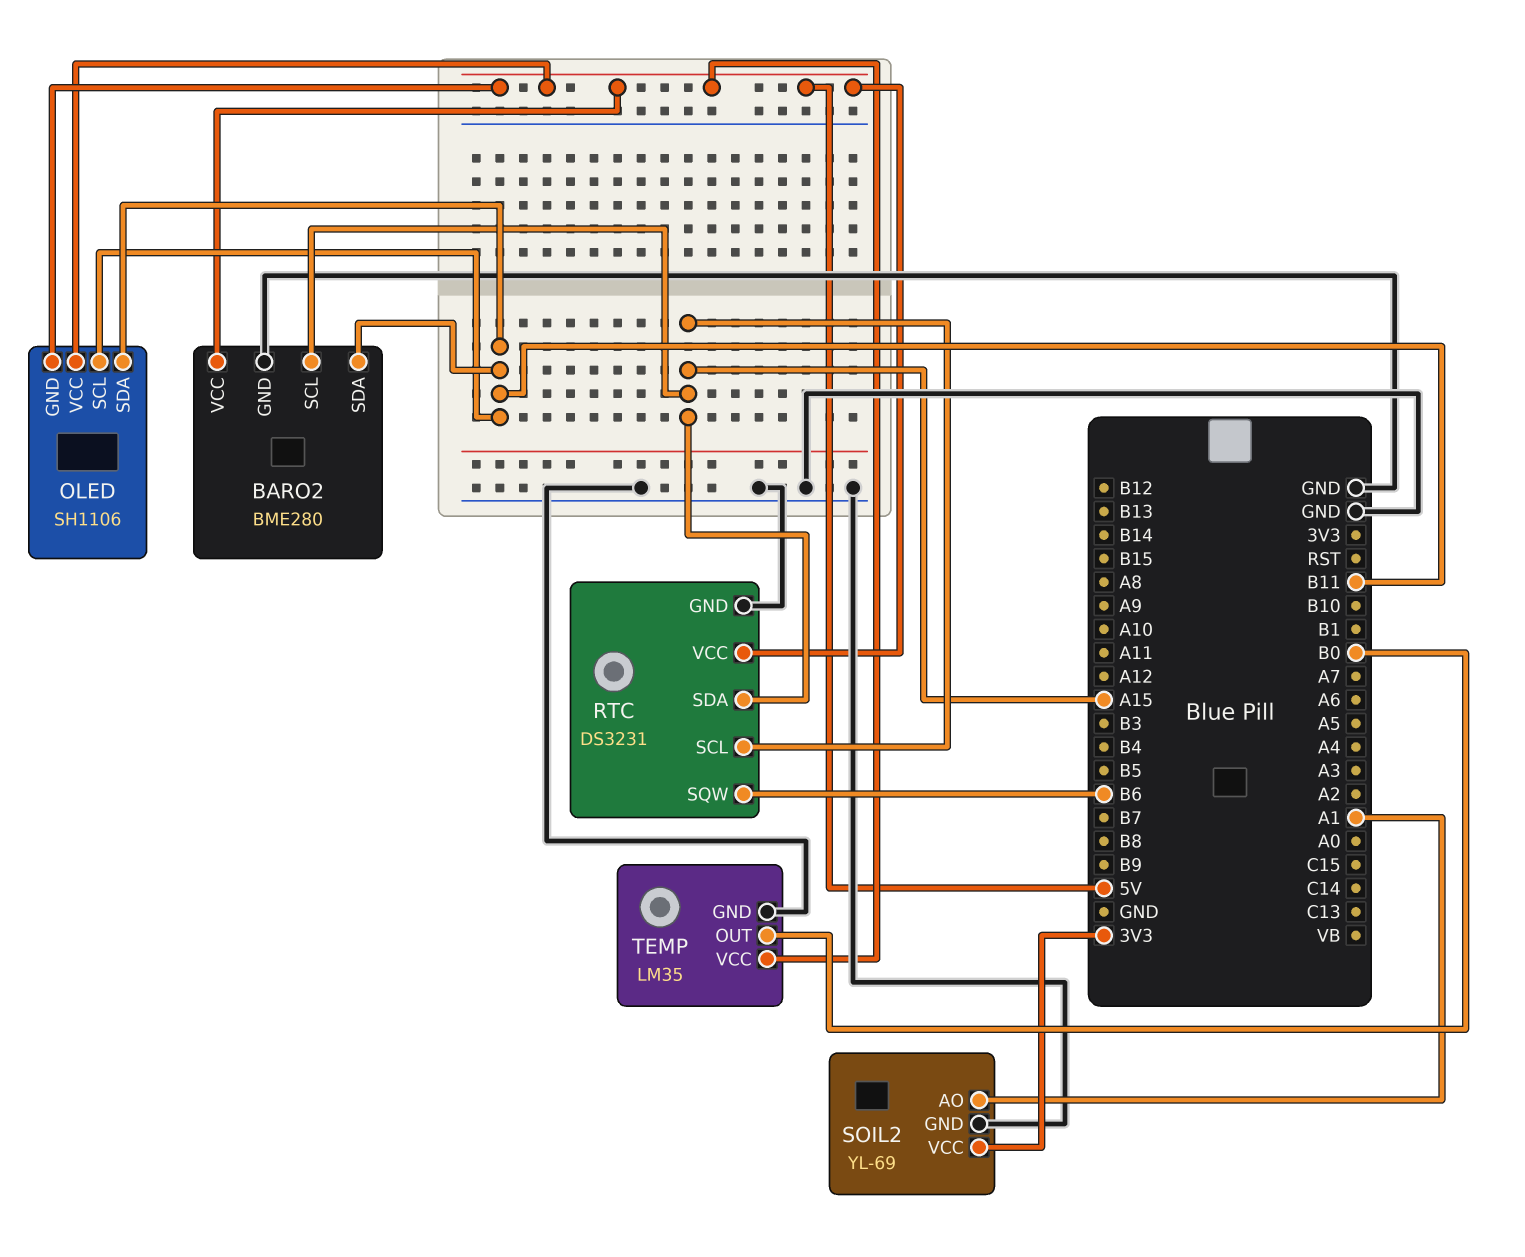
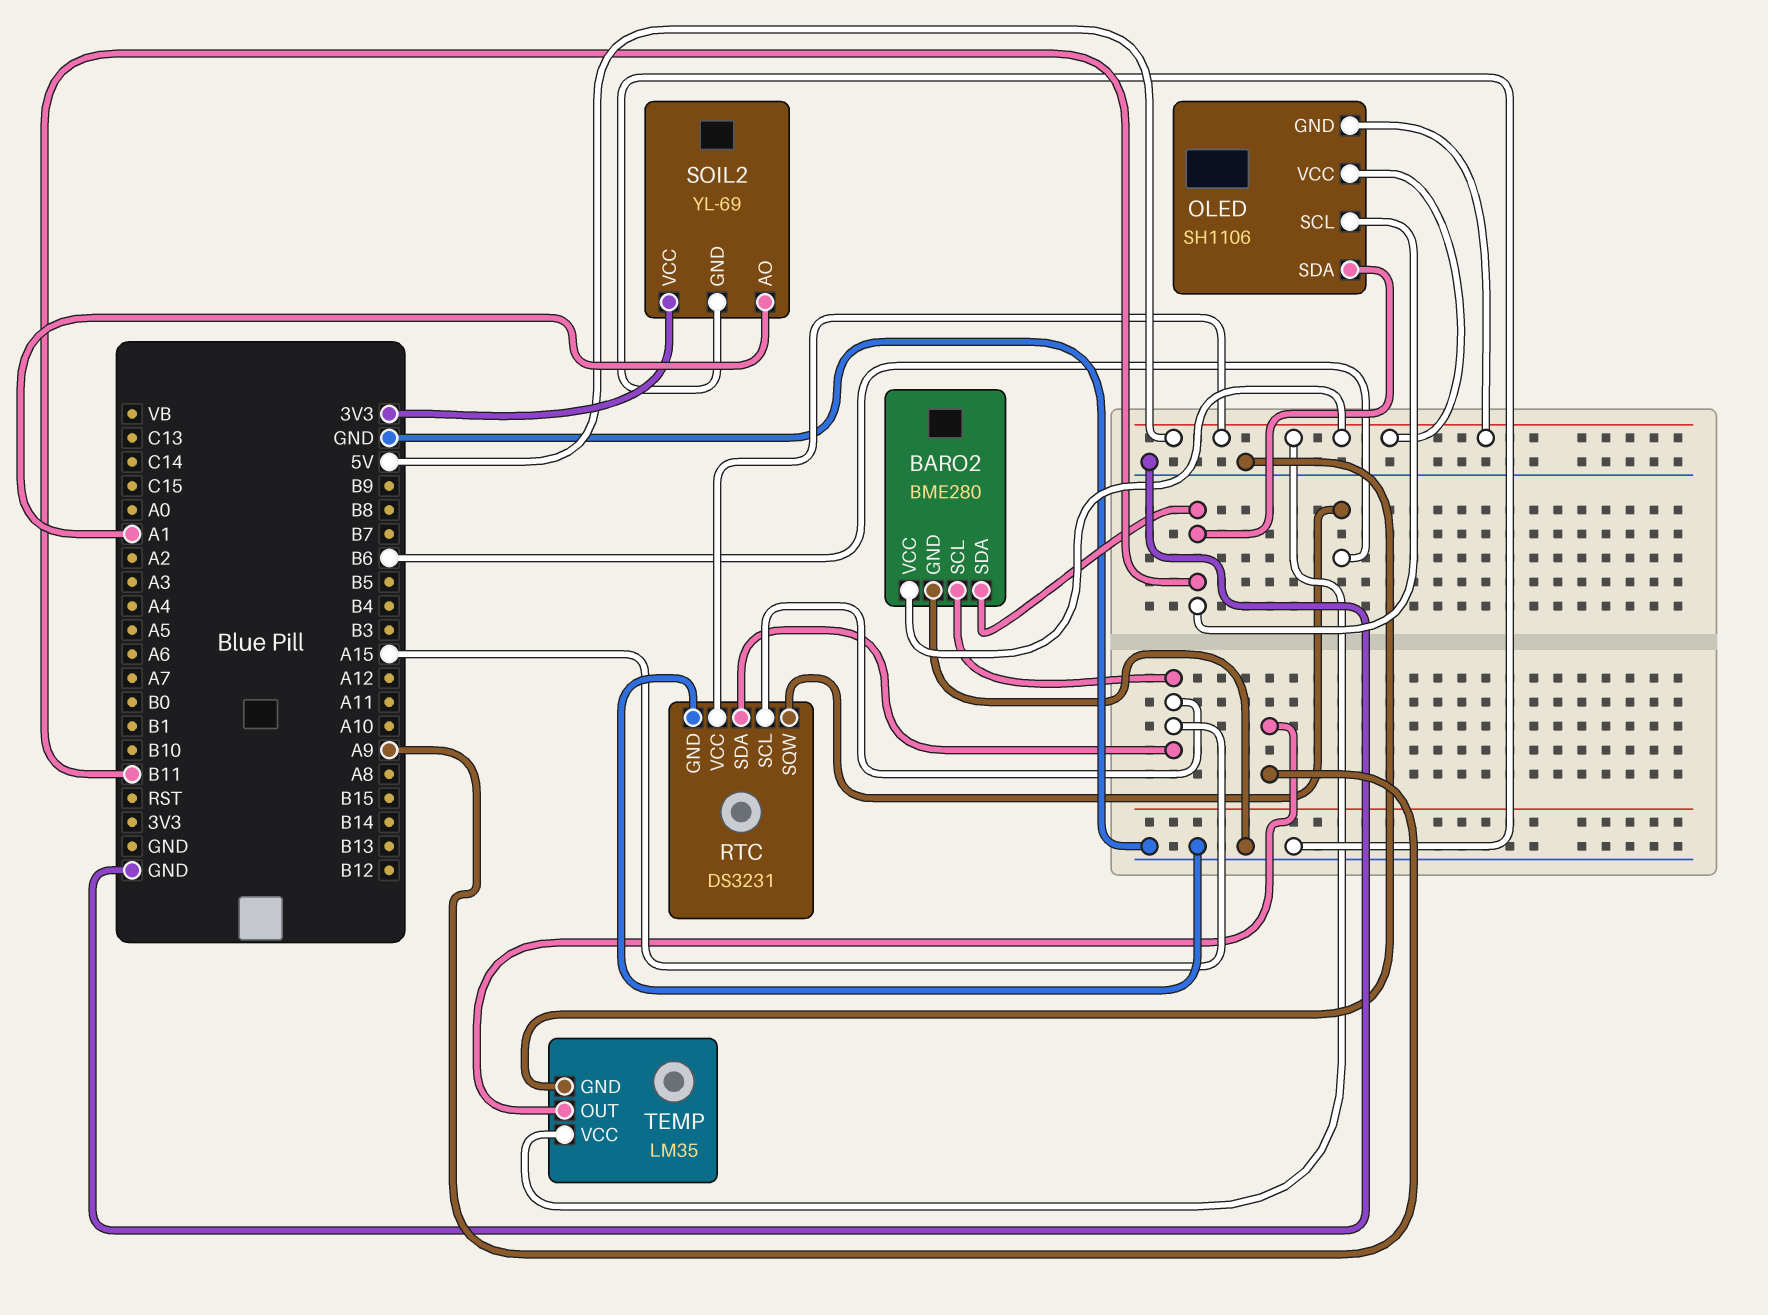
TEMP pin OUT: B0 -> A9

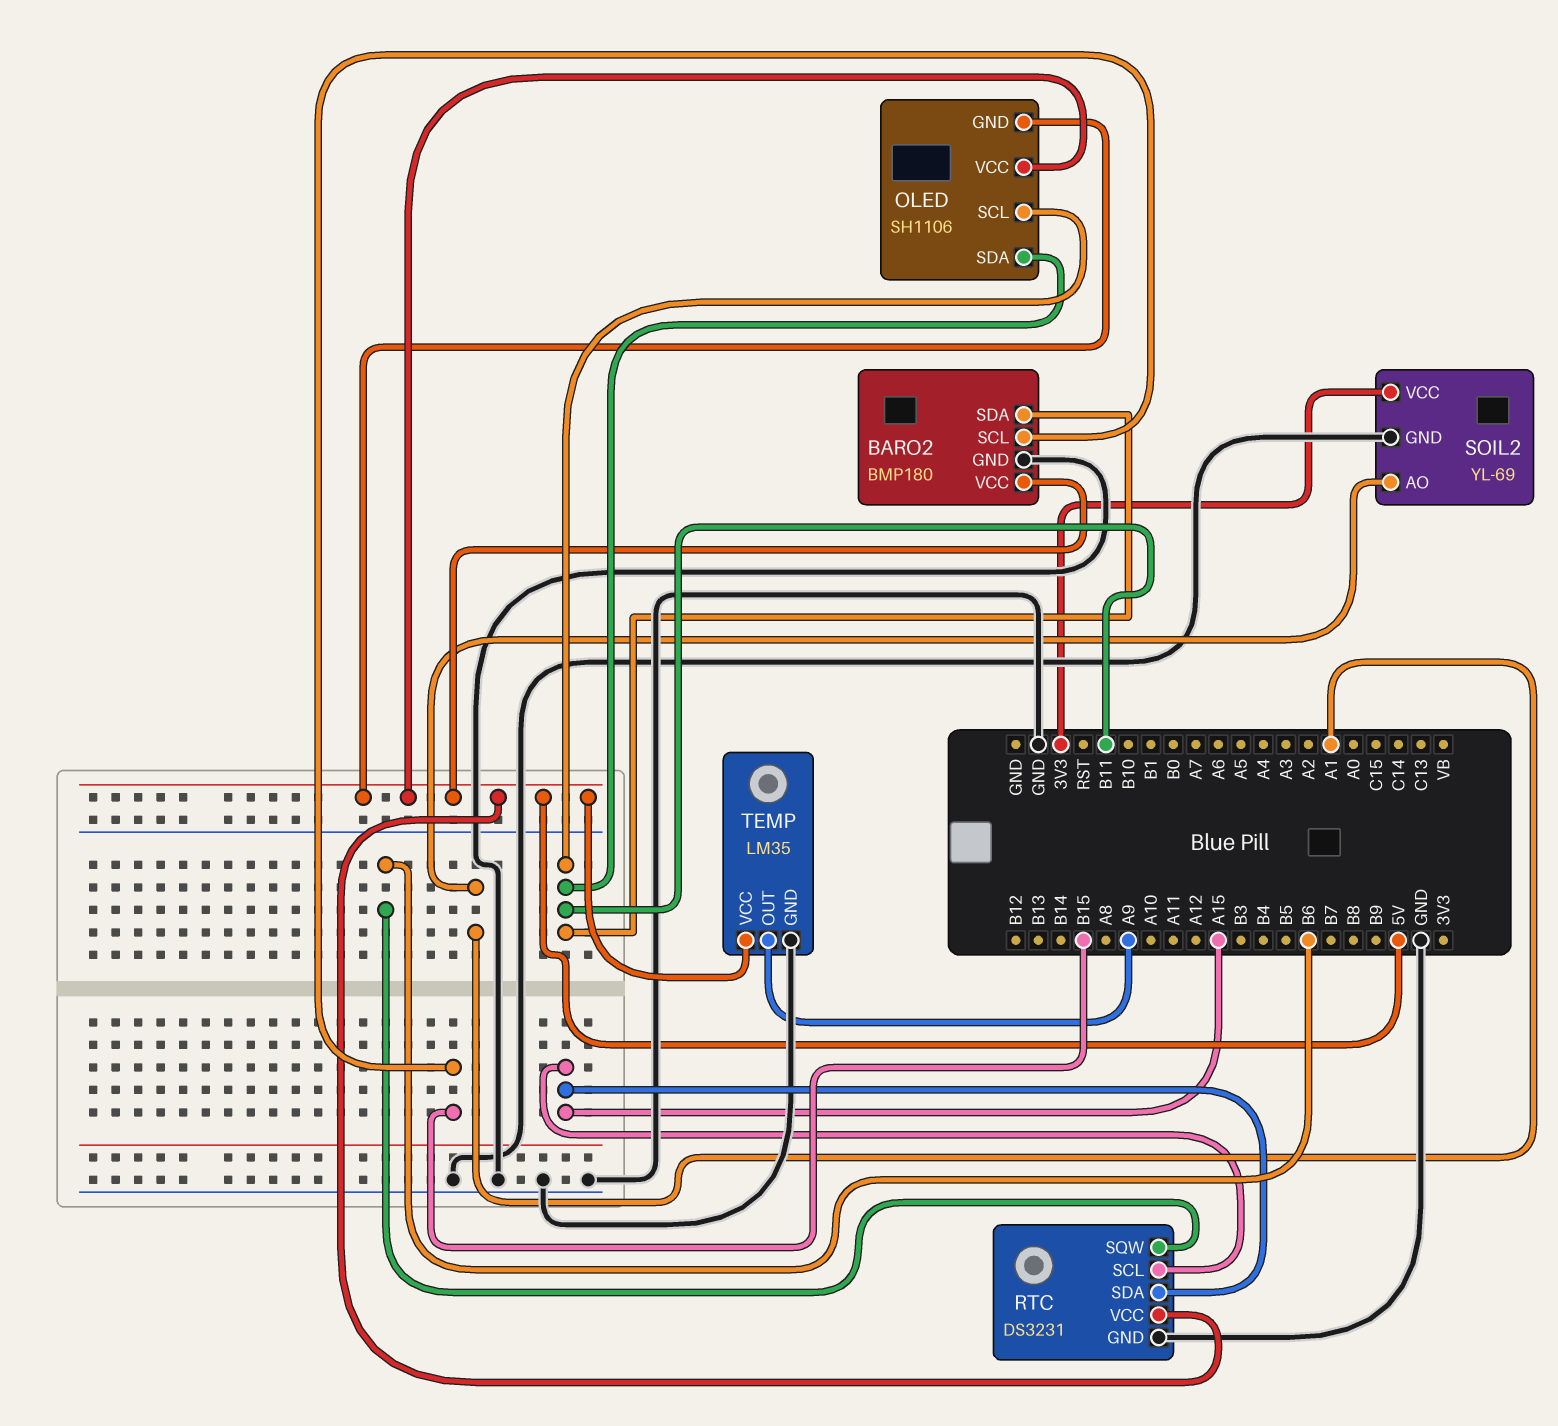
BARO2: BME280 -> BMP180
BARO2 pin SCL: A15 -> B15

